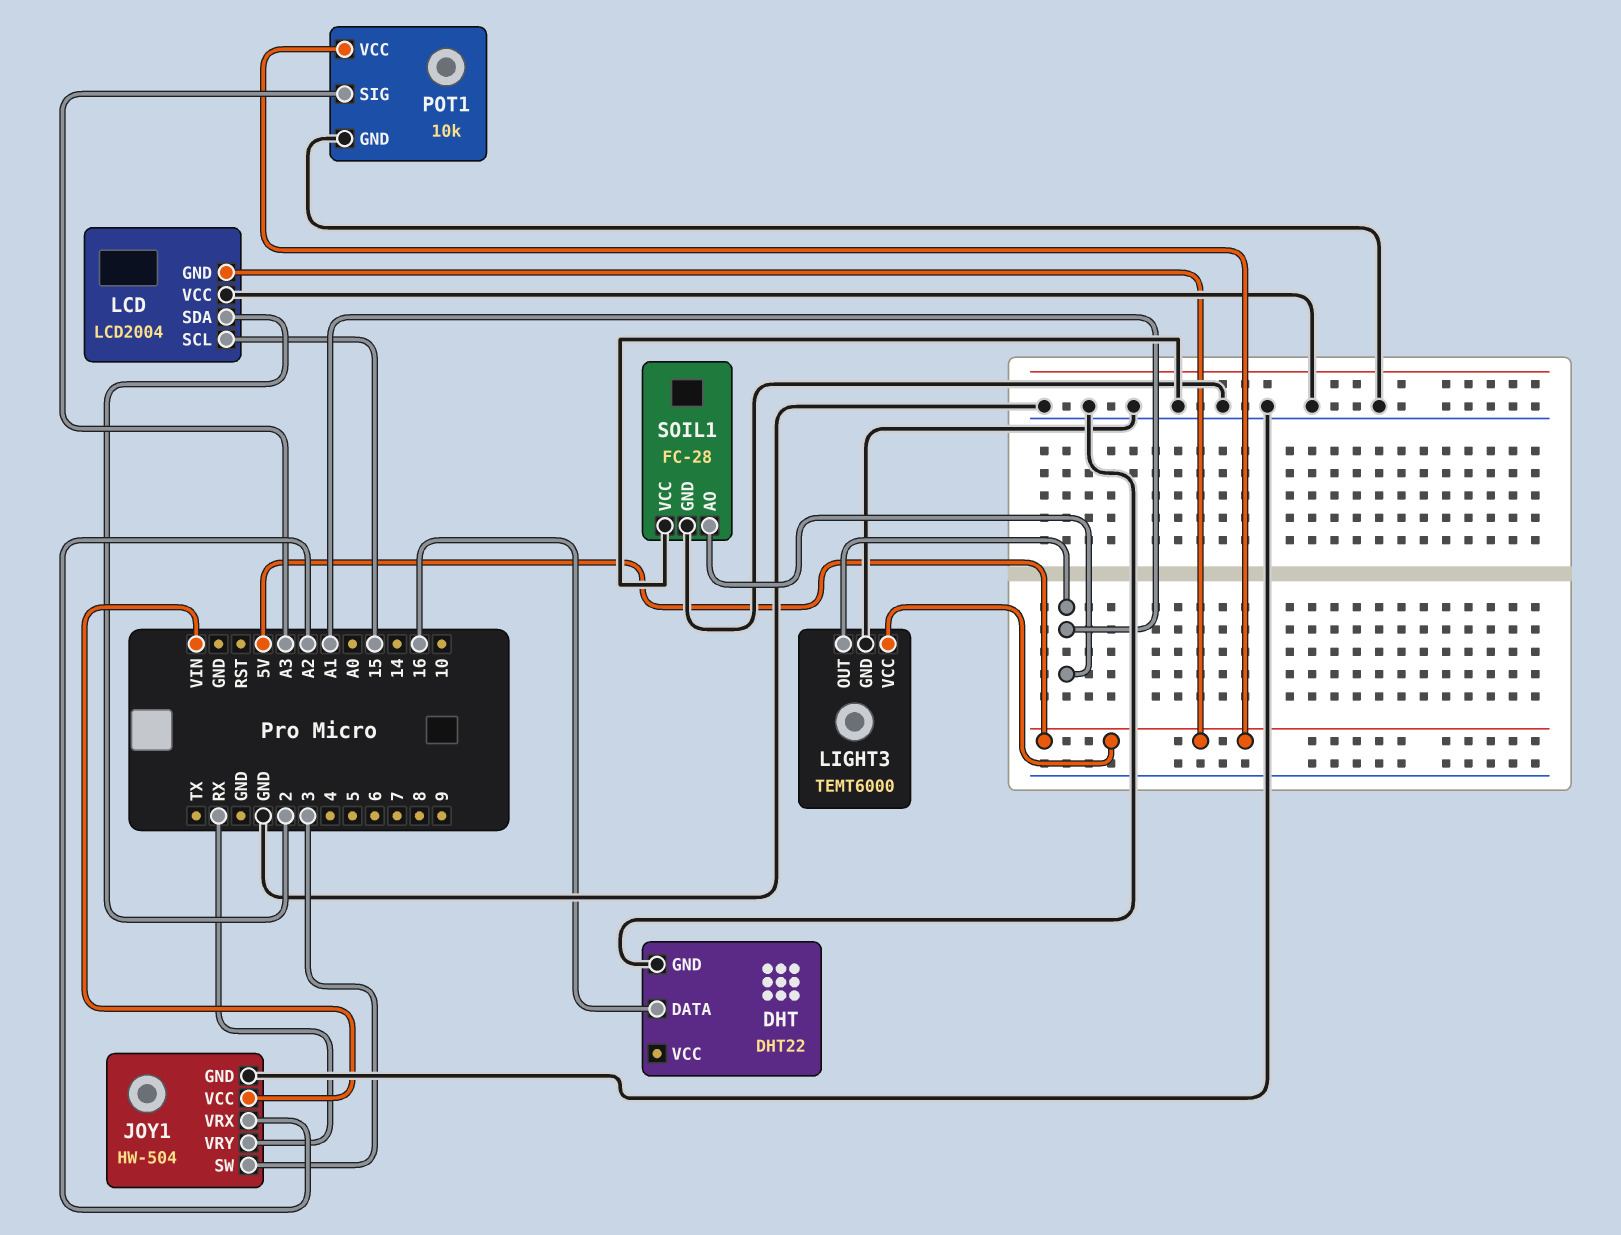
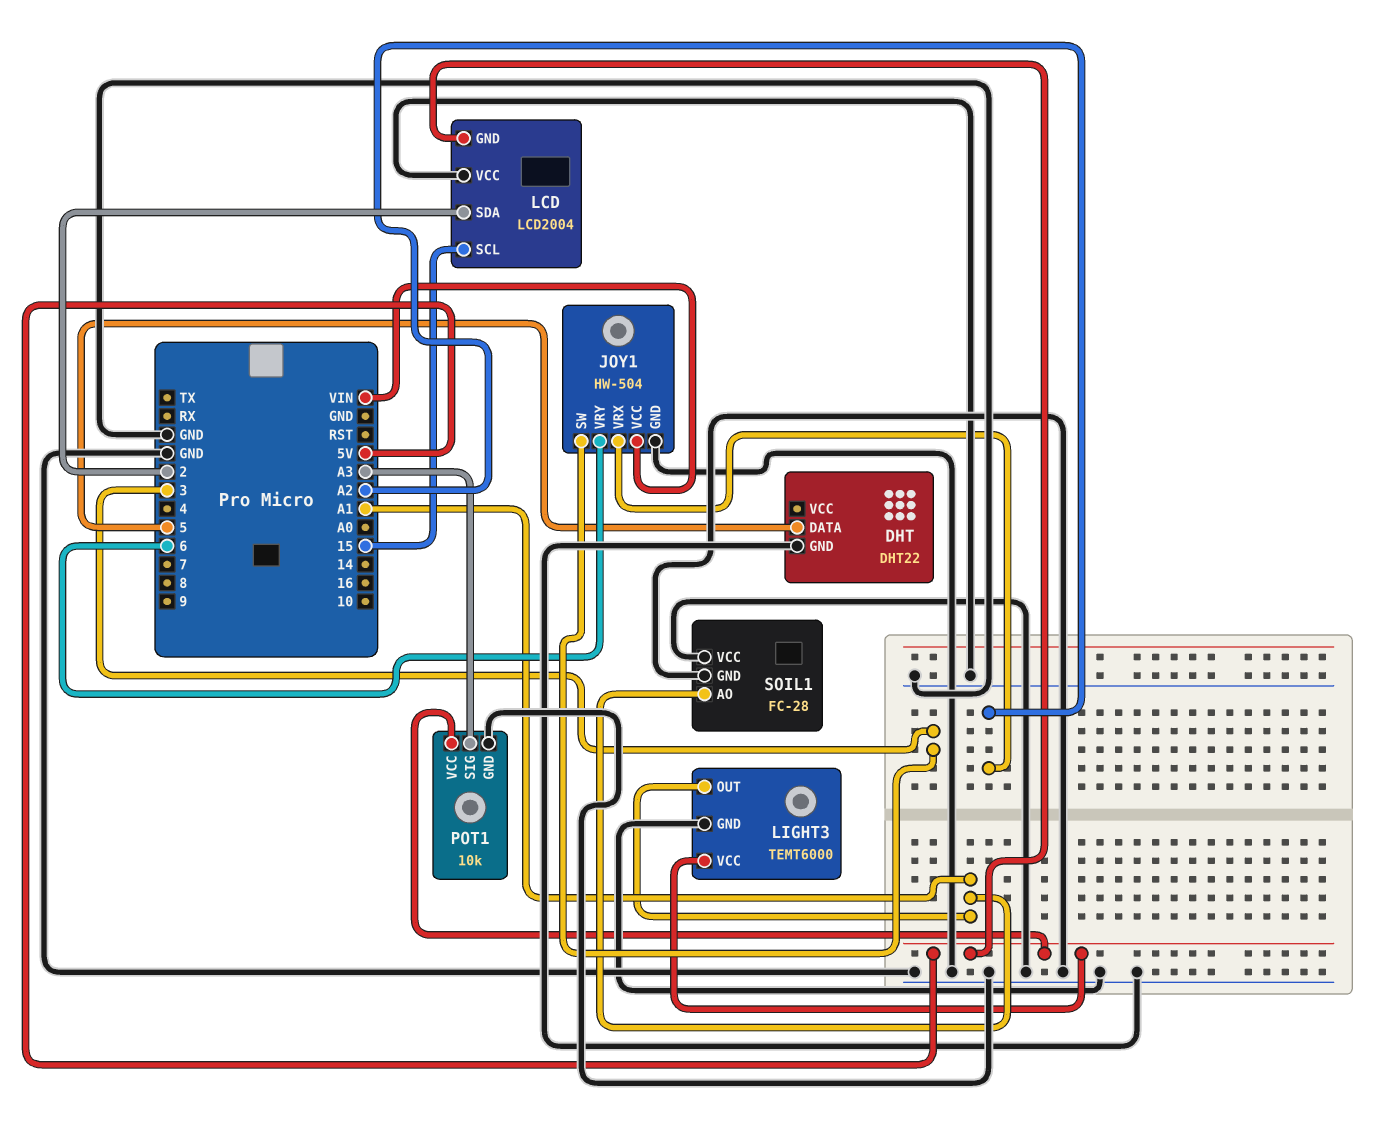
DHT pin DATA: 16 -> 5
JOY1 pin VRY: RX -> 6

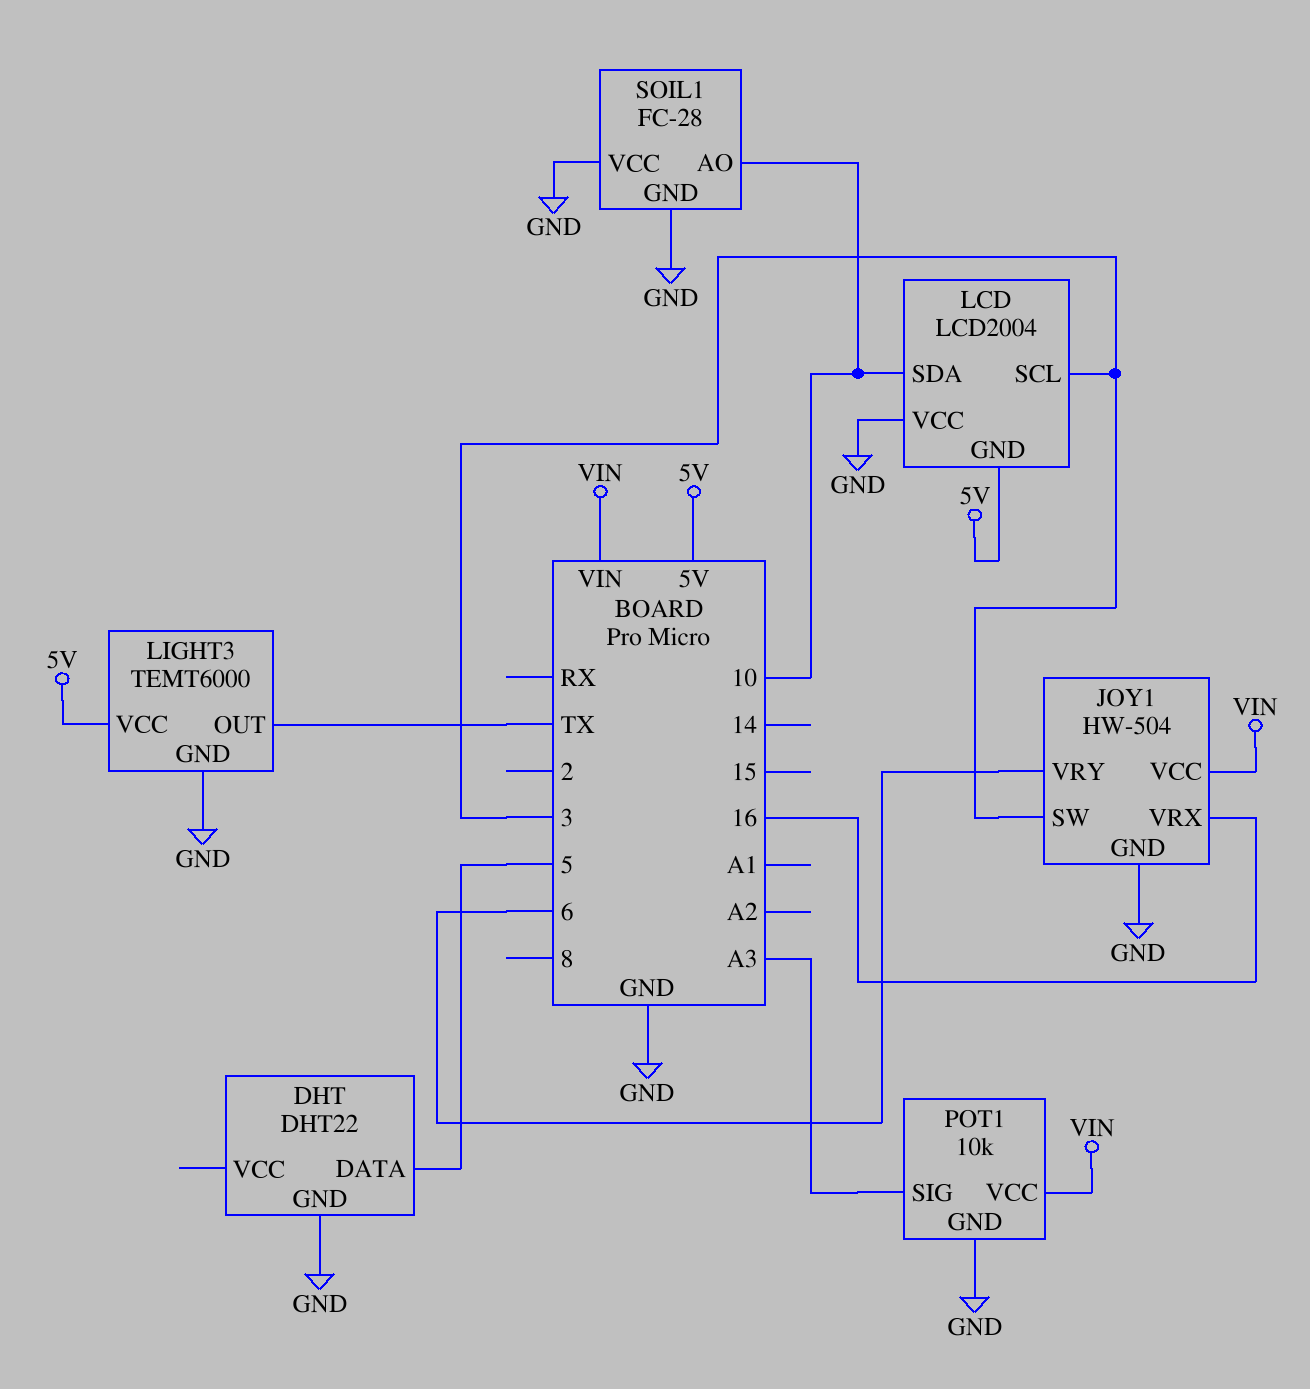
JOY1 pin VRX: A2 -> 16
LCD pin SCL: 15 -> 3
LCD pin SDA: 2 -> 10
LIGHT3 pin OUT: A1 -> TX
POT1 pin VCC: 5V -> VIN
SOIL1 pin AO: A1 -> 10

